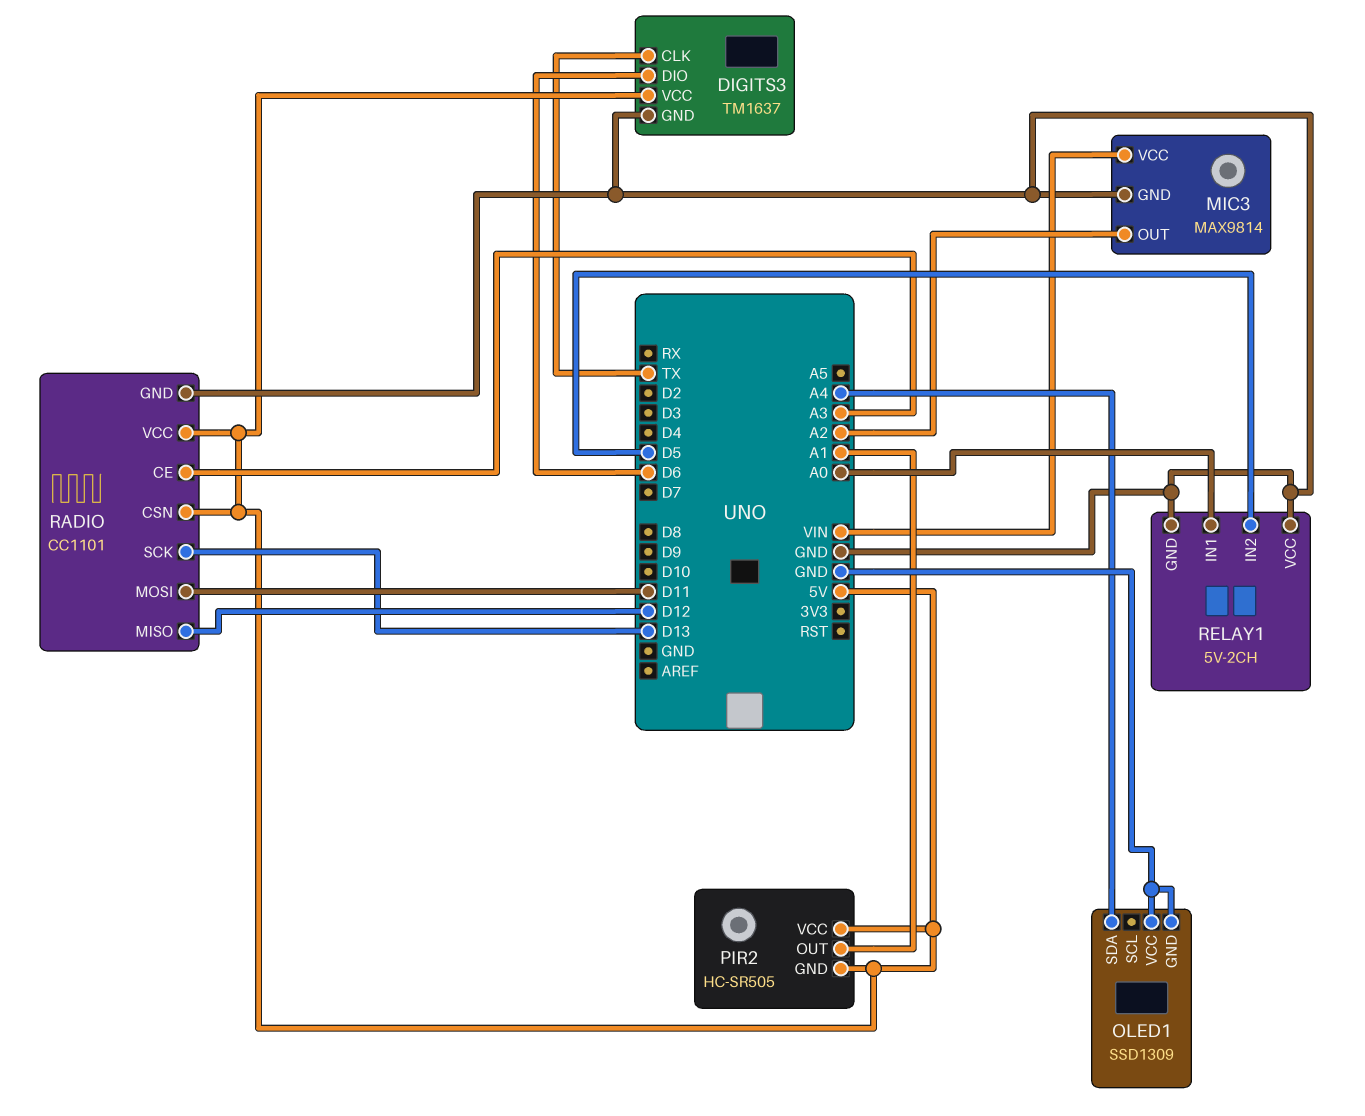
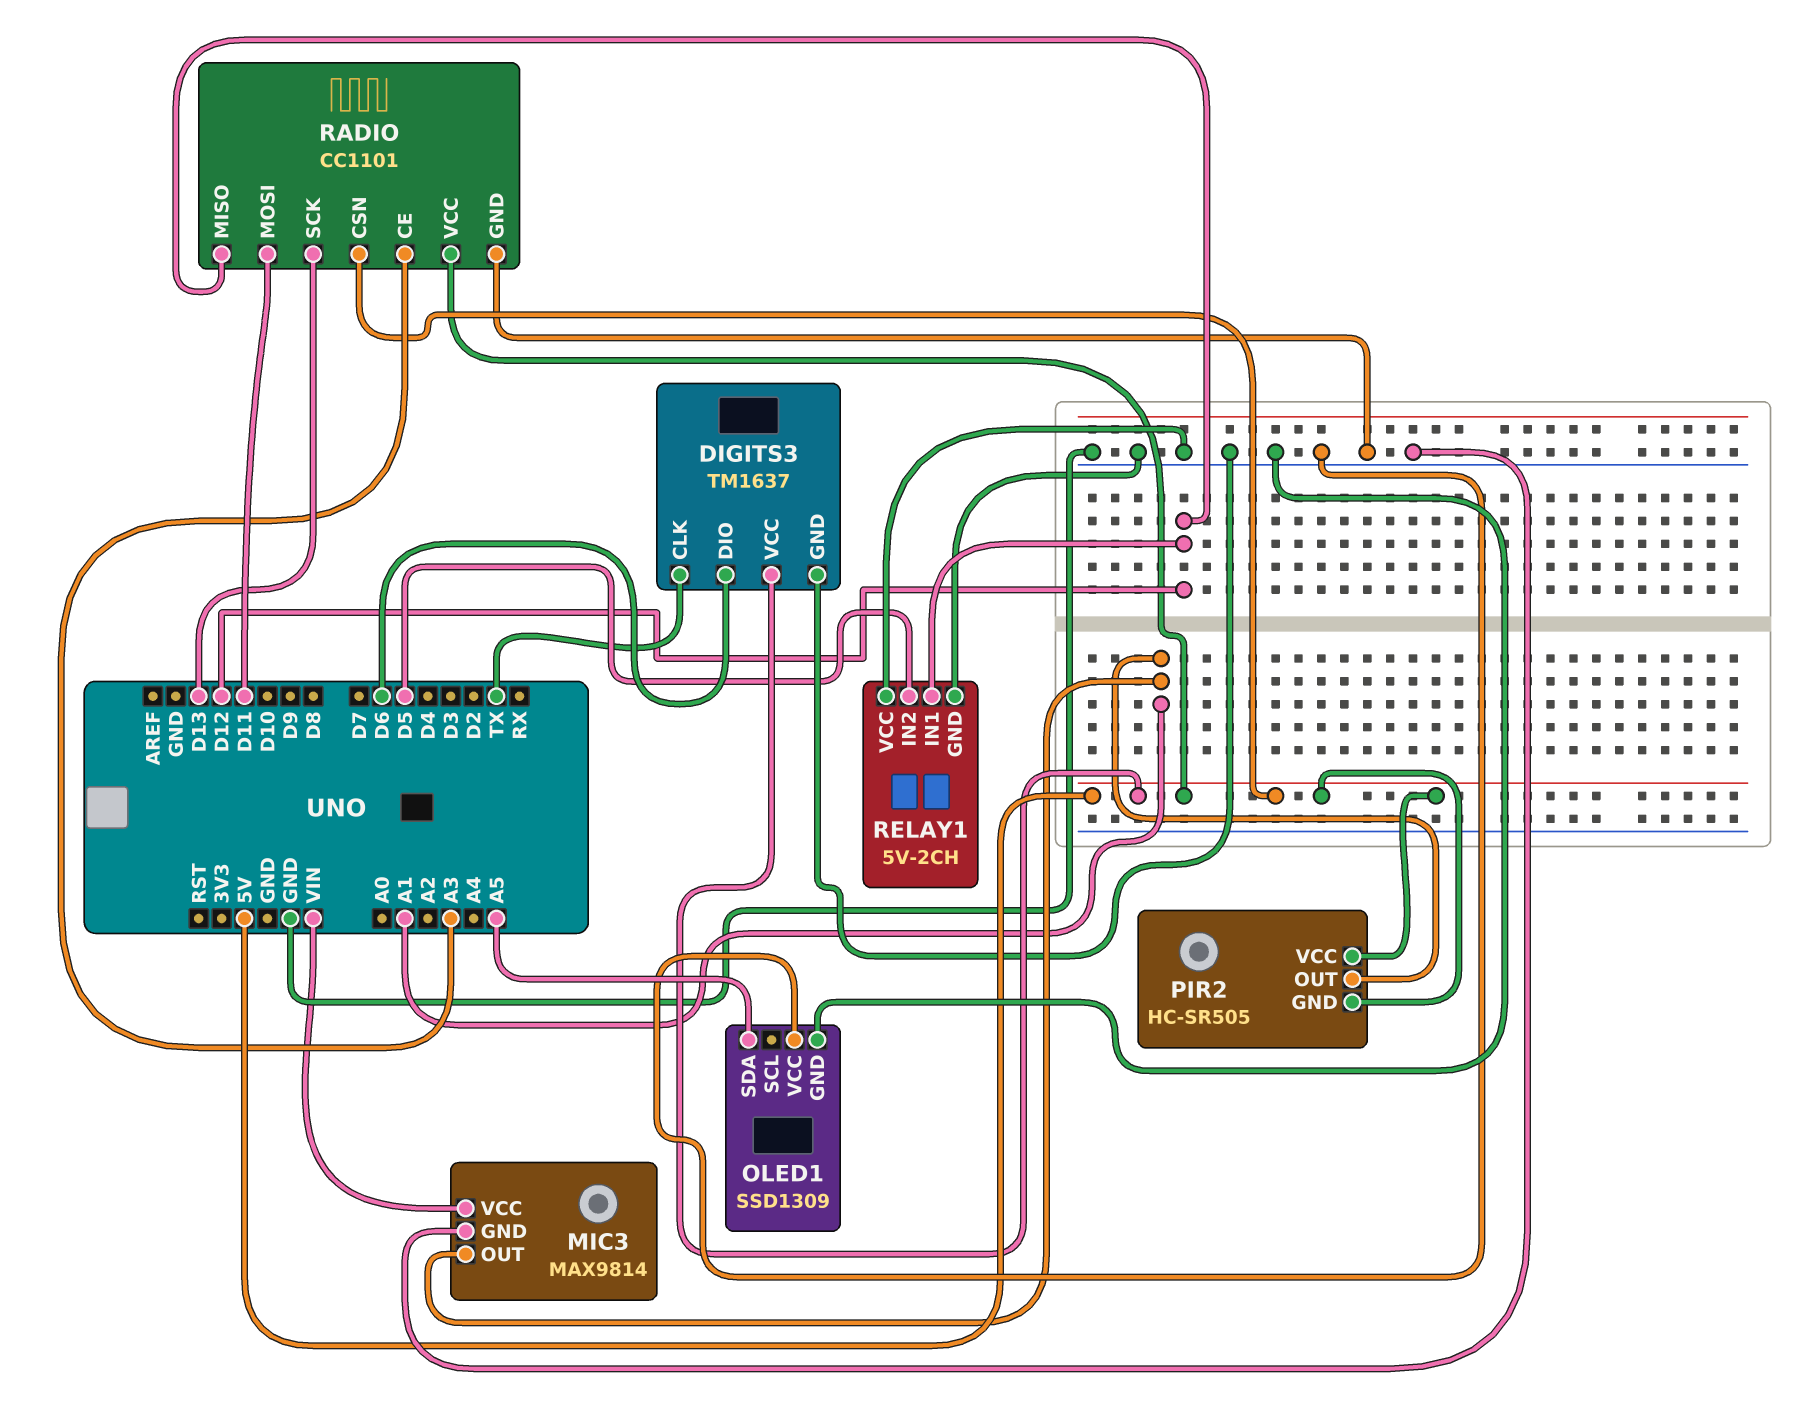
MIC3 pin OUT: A2 -> A1
OLED1 pin SDA: A4 -> A5
RELAY1 pin IN1: A0 -> D12

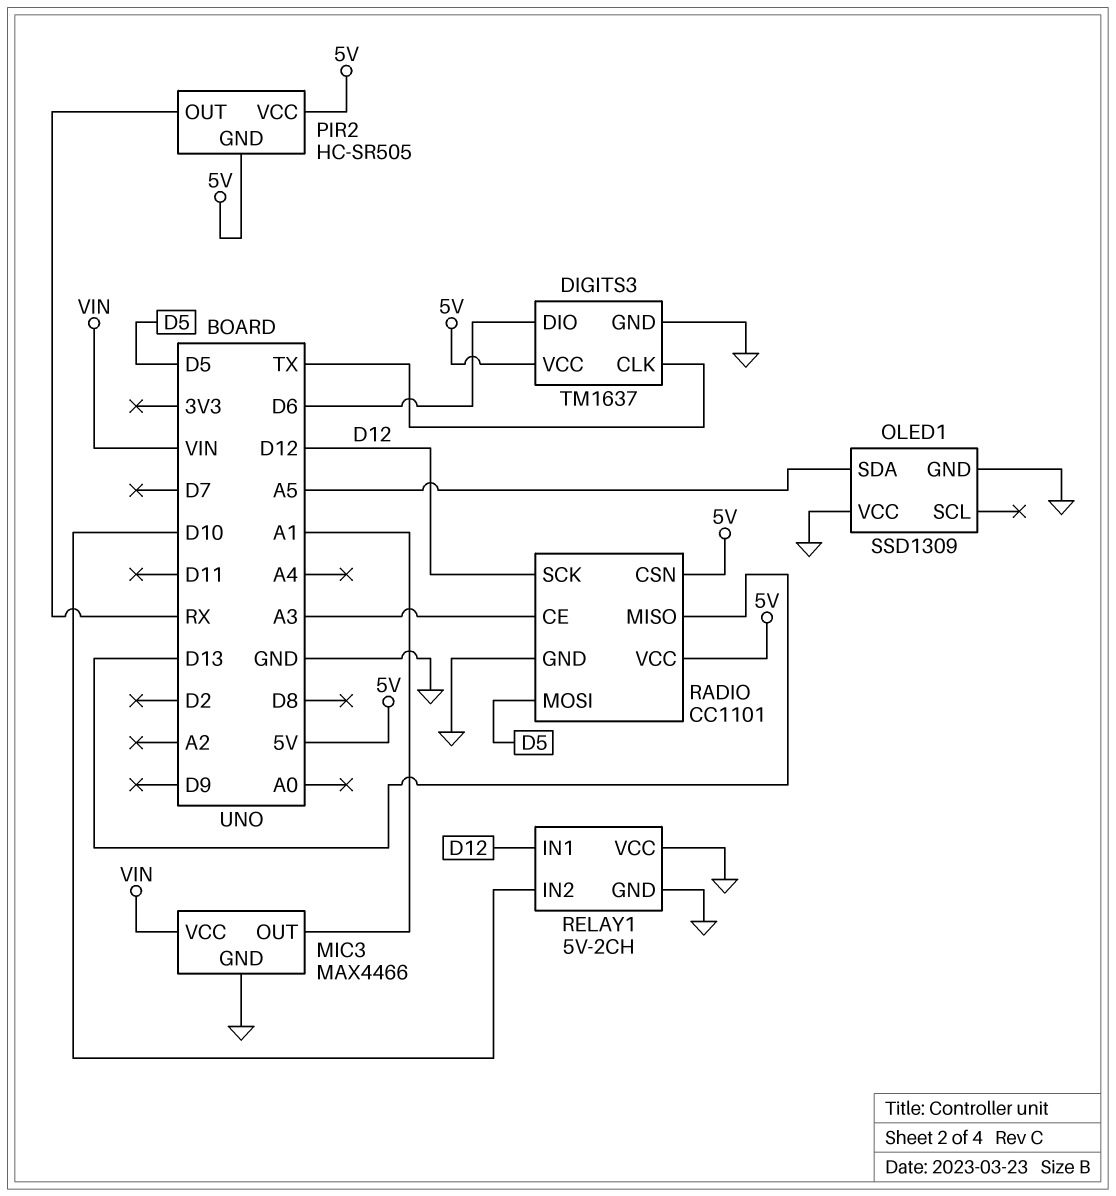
MIC3: MAX9814 -> MAX4466
PIR2 pin OUT: A1 -> RX
RADIO pin MISO: D12 -> D13
RADIO pin MOSI: D11 -> D5
RADIO pin SCK: D13 -> D12
RELAY1 pin IN2: D5 -> D10

